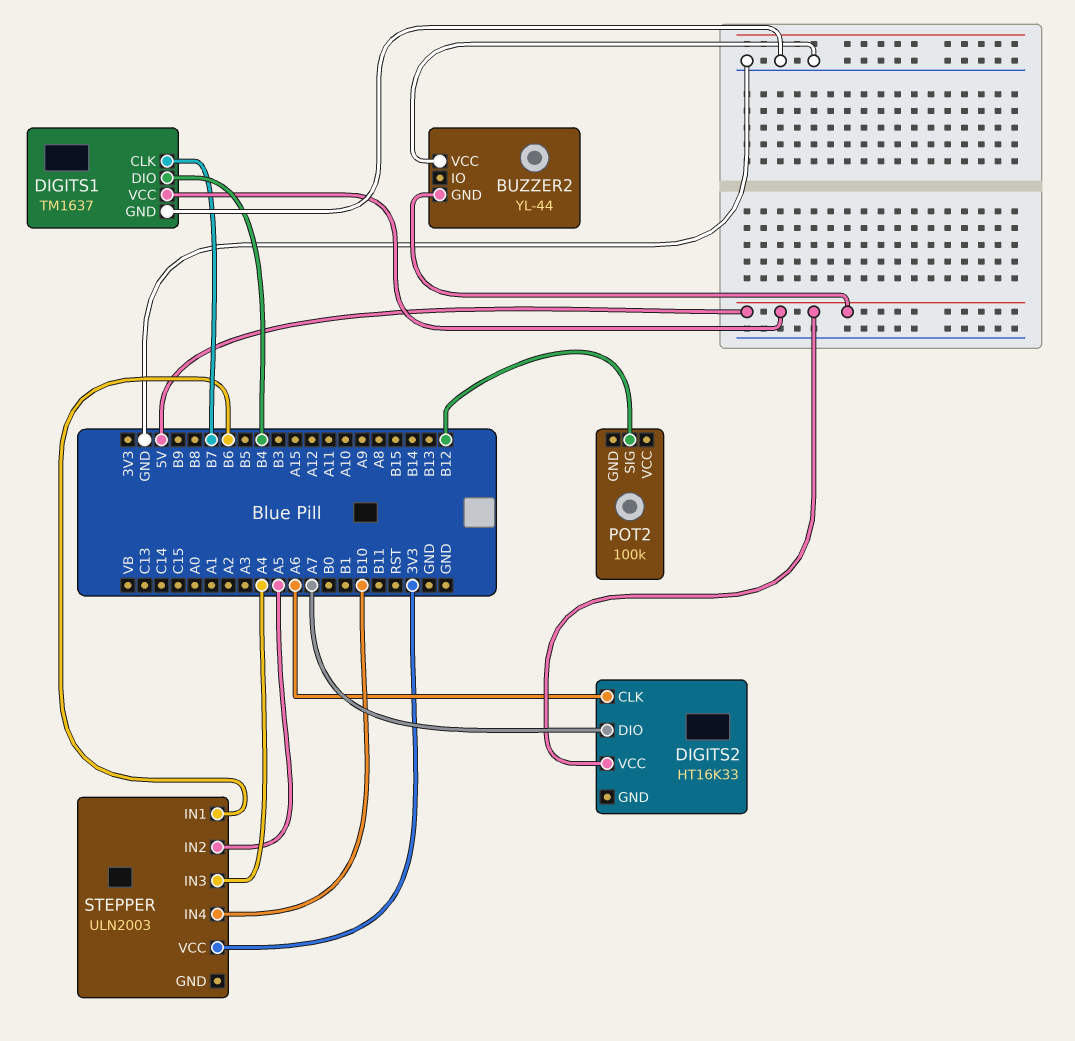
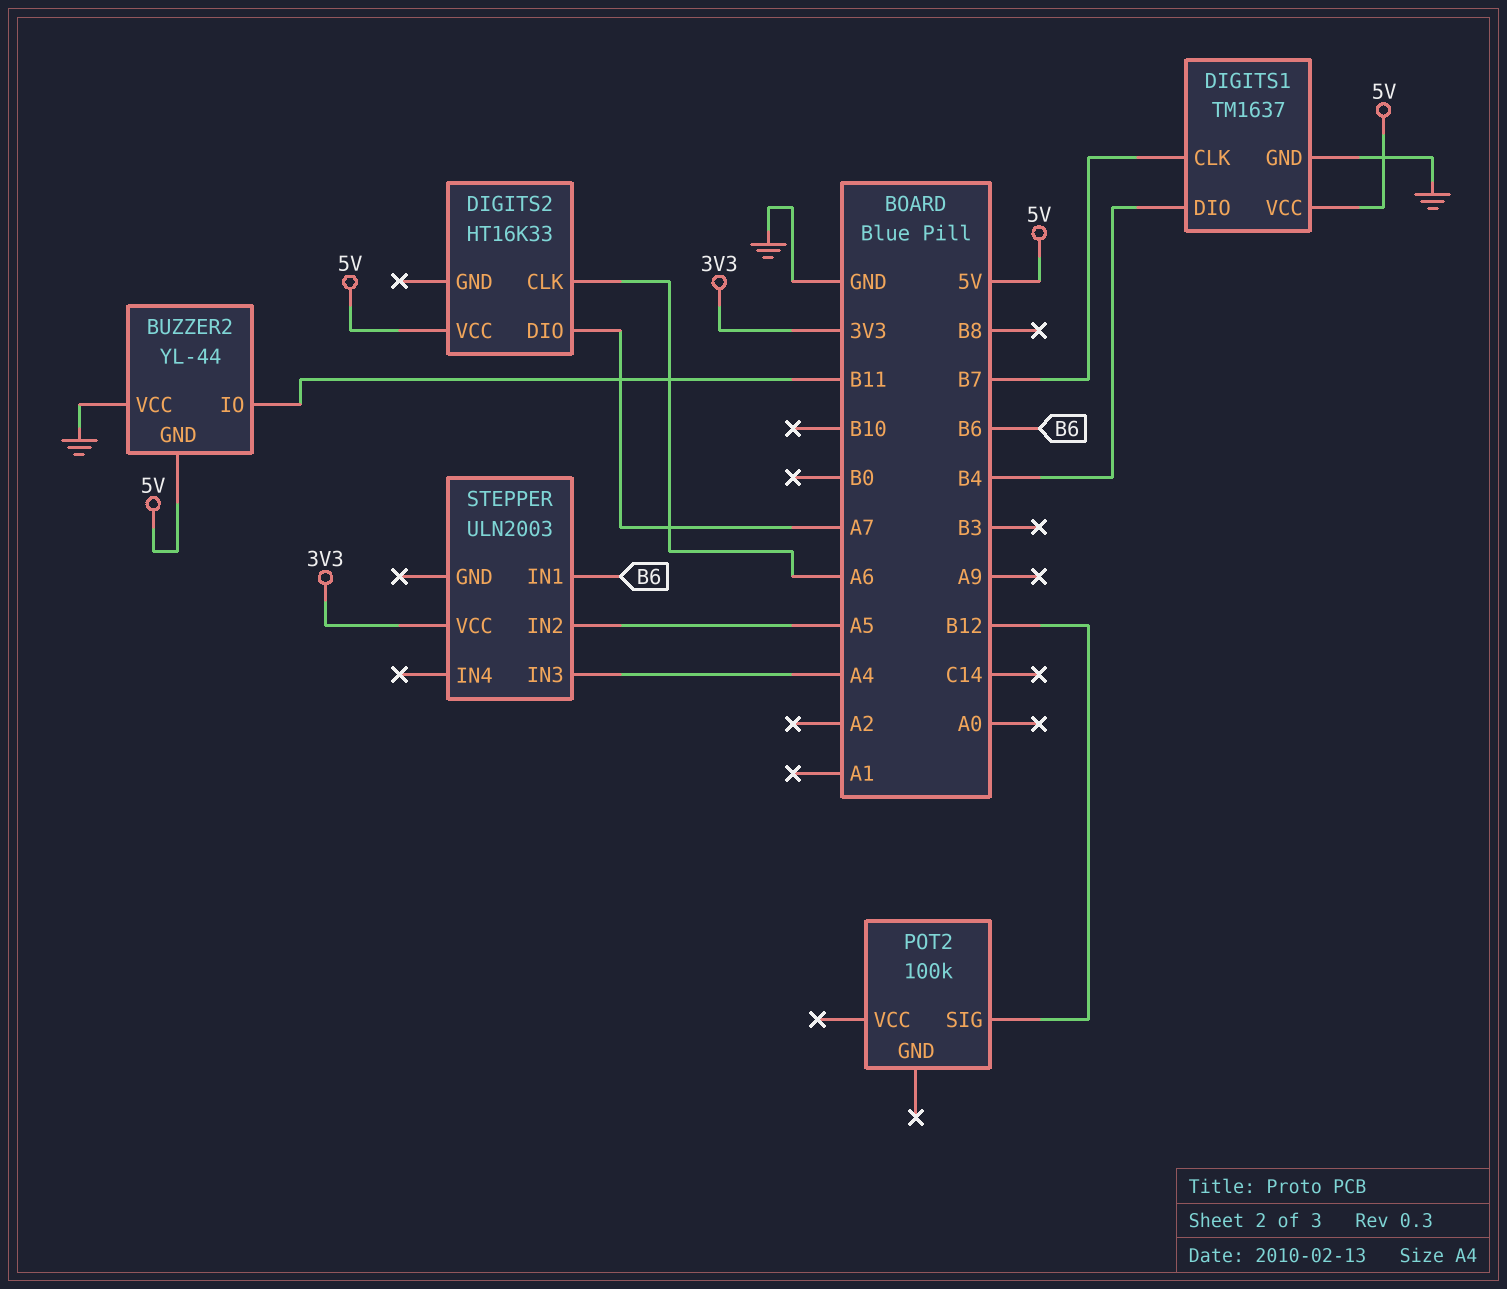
BUZZER2 pin IO: none -> B11
STEPPER pin IN4: B10 -> none

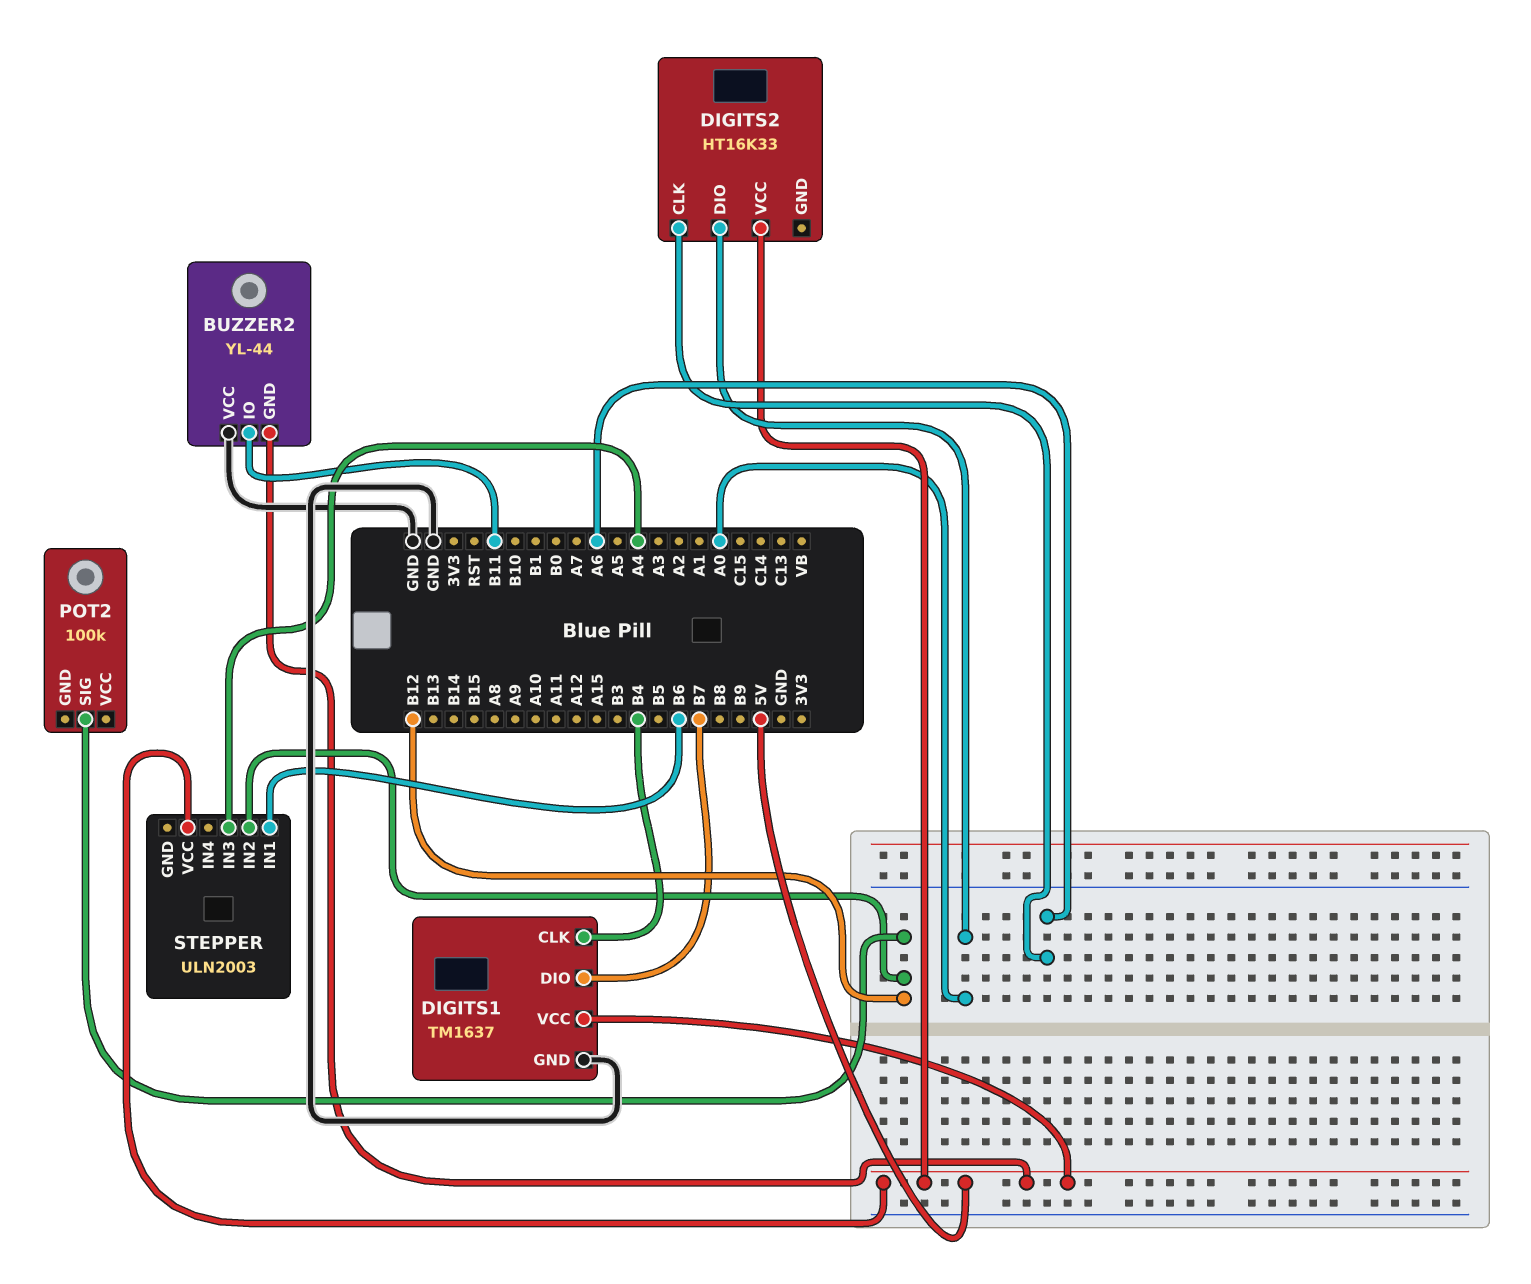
DIGITS1 pin CLK: B7 -> B4
DIGITS1 pin DIO: B4 -> B7
DIGITS2 pin DIO: A7 -> A0
STEPPER pin IN2: A5 -> B12
STEPPER pin VCC: 3V3 -> 5V

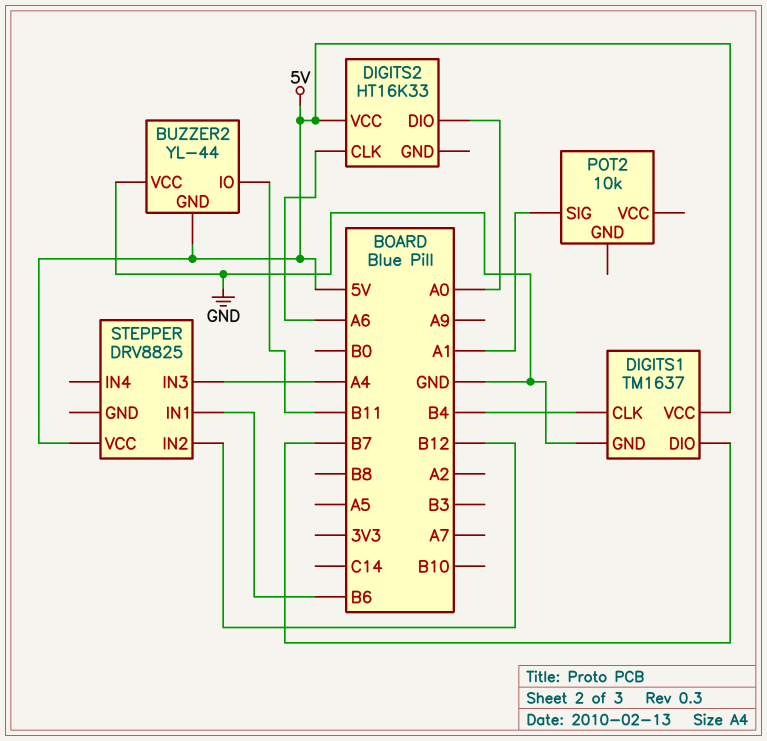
POT2: 100k -> 10k
POT2 pin SIG: B12 -> A1
STEPPER: ULN2003 -> DRV8825

